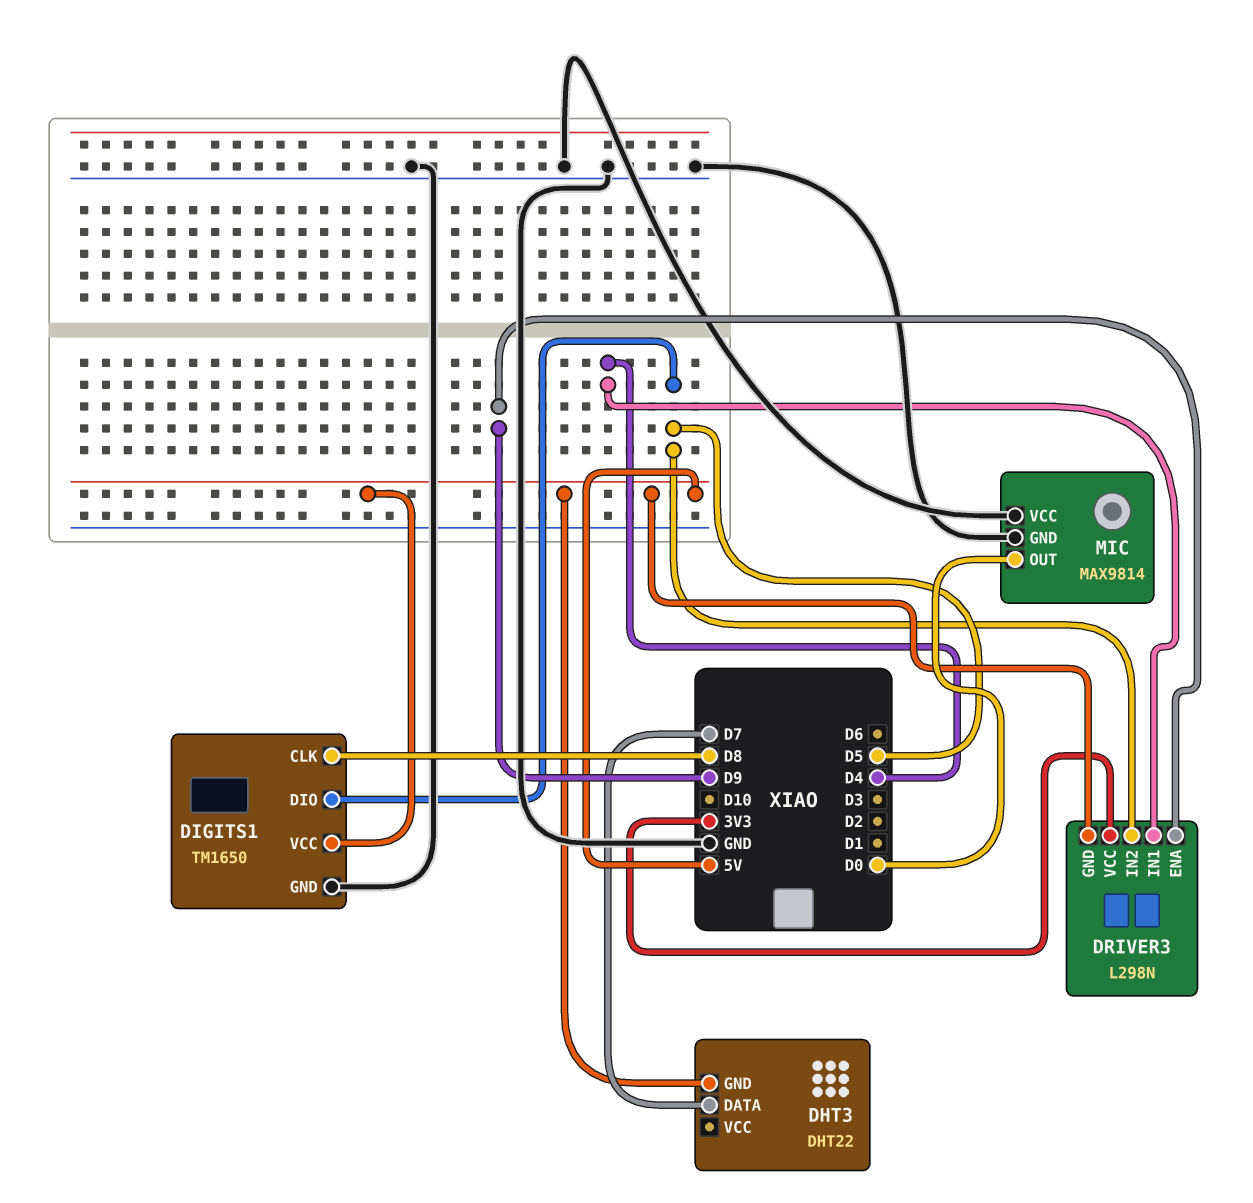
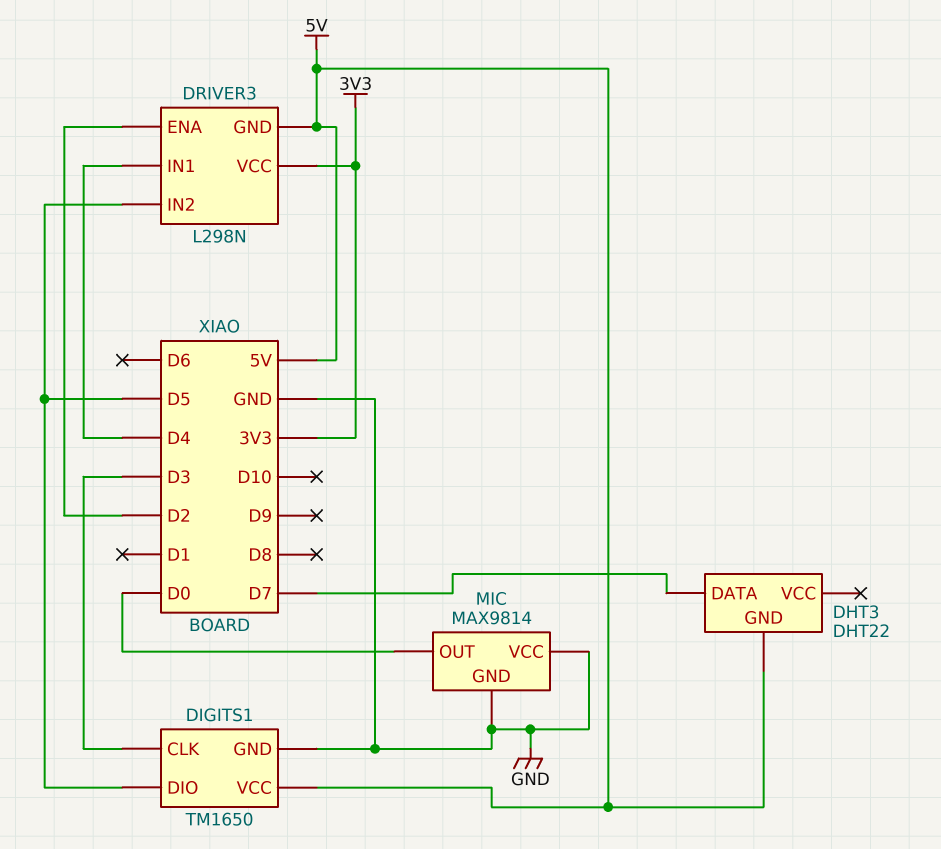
DIGITS1 pin CLK: D8 -> D3
DRIVER3 pin ENA: D9 -> D2

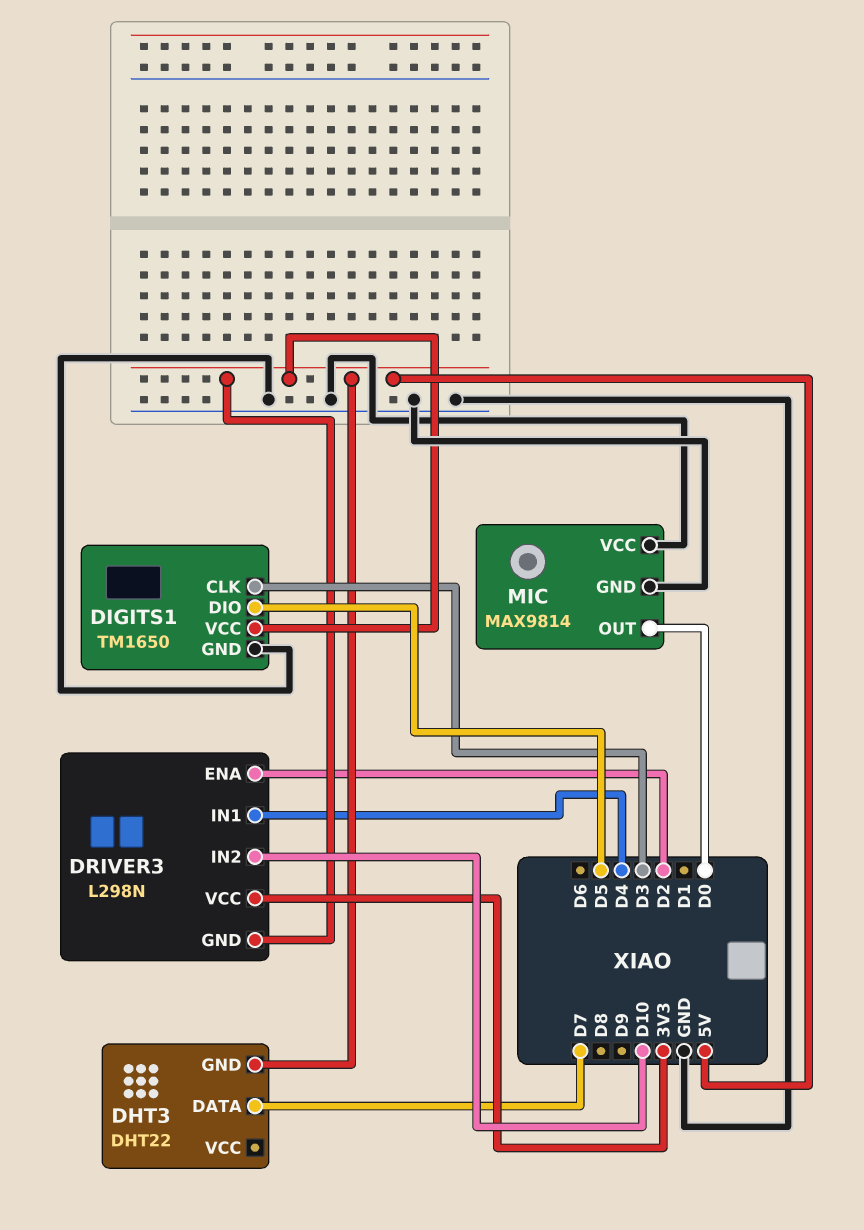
DRIVER3 pin IN2: D5 -> D10

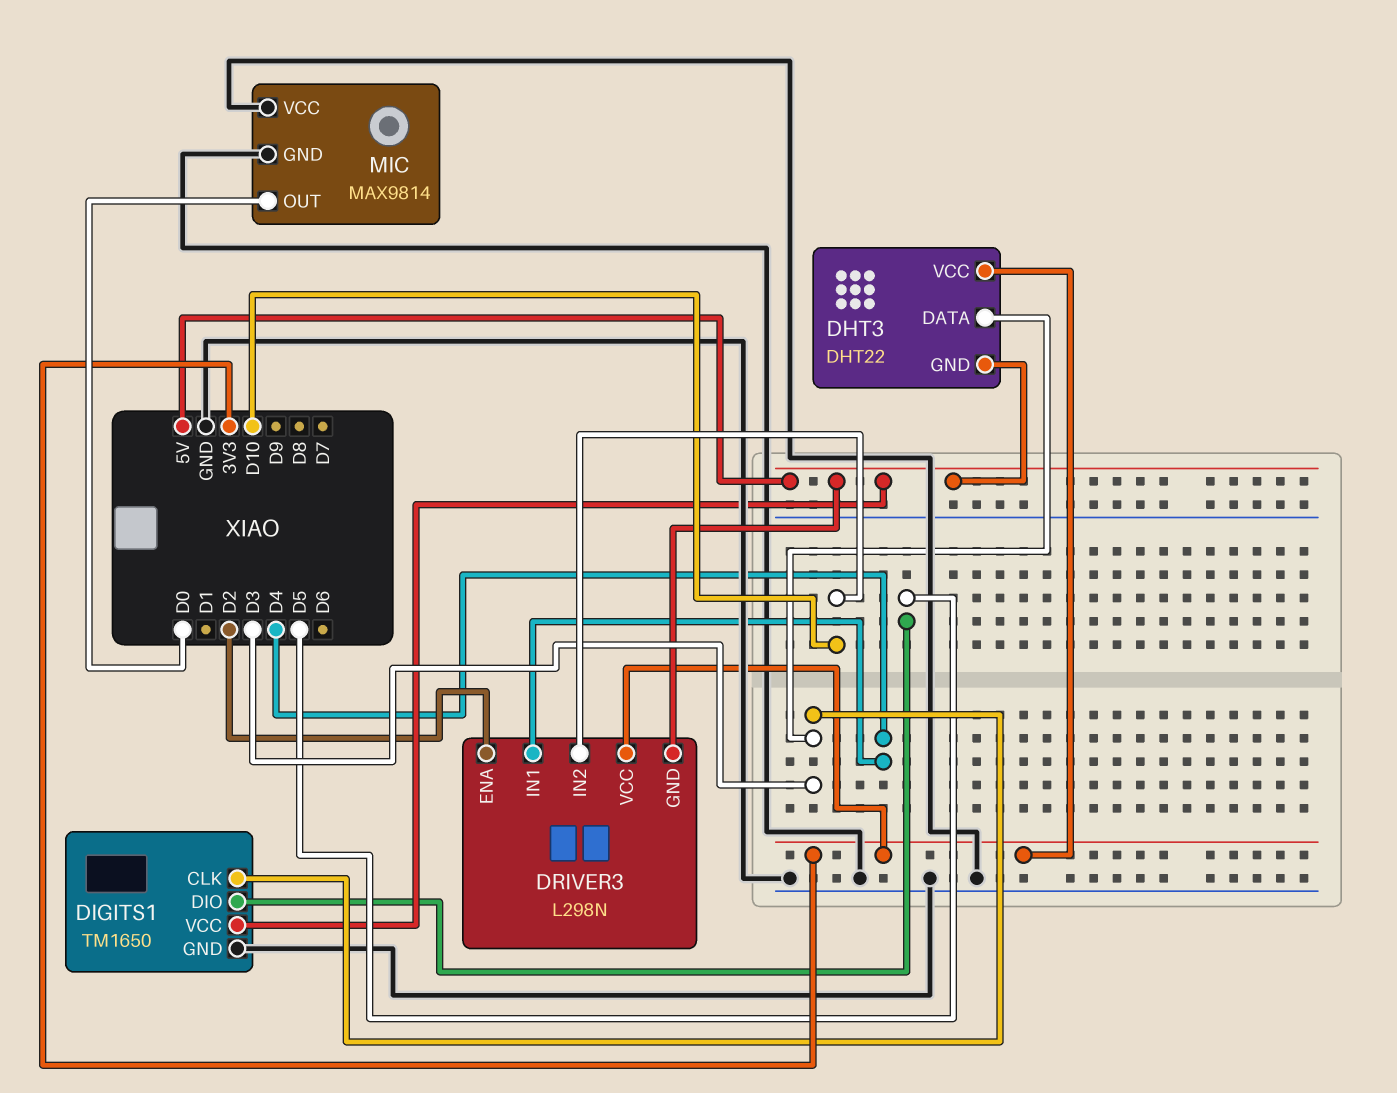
DHT3 pin DATA: D7 -> D3
DHT3 pin VCC: none -> 3V3

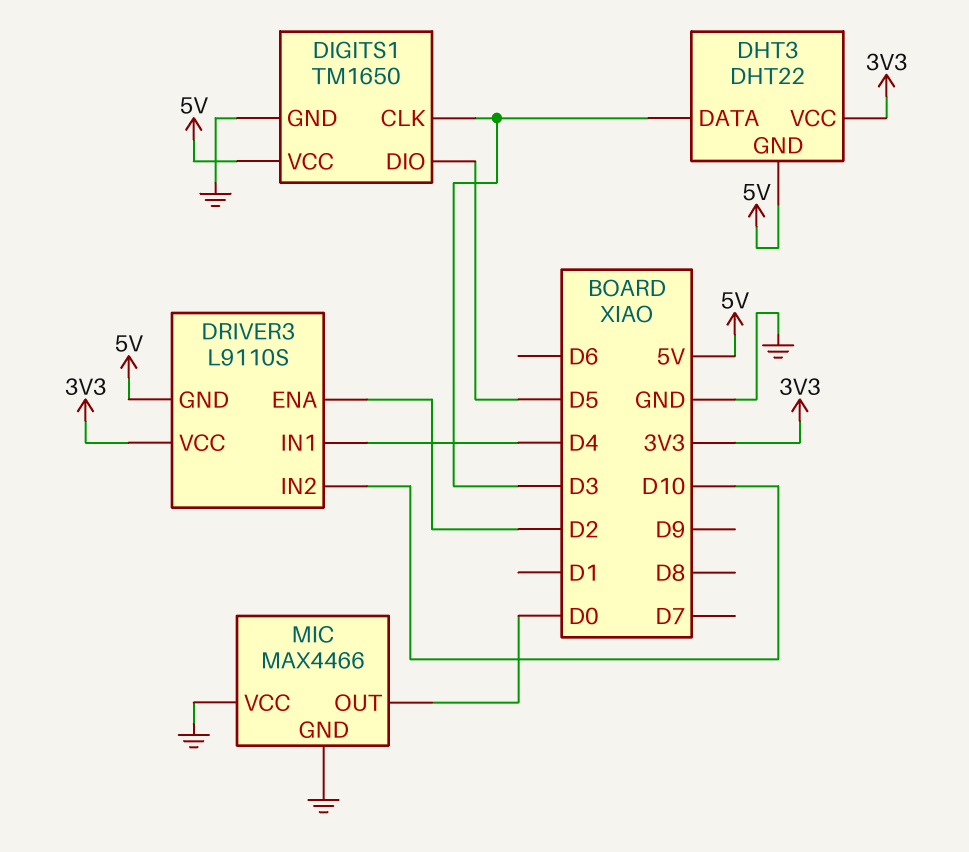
DRIVER3: L298N -> L9110S
MIC: MAX9814 -> MAX4466

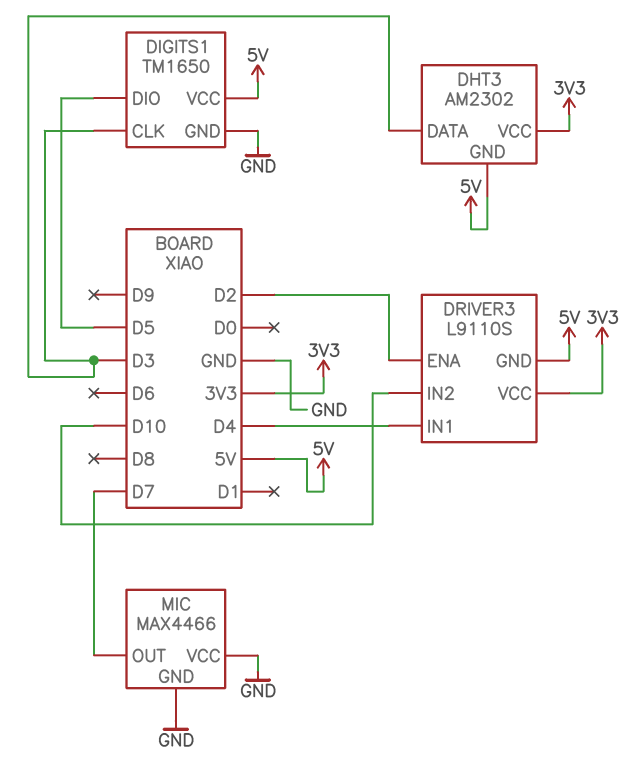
DHT3: DHT22 -> AM2302
MIC pin OUT: D0 -> D7

